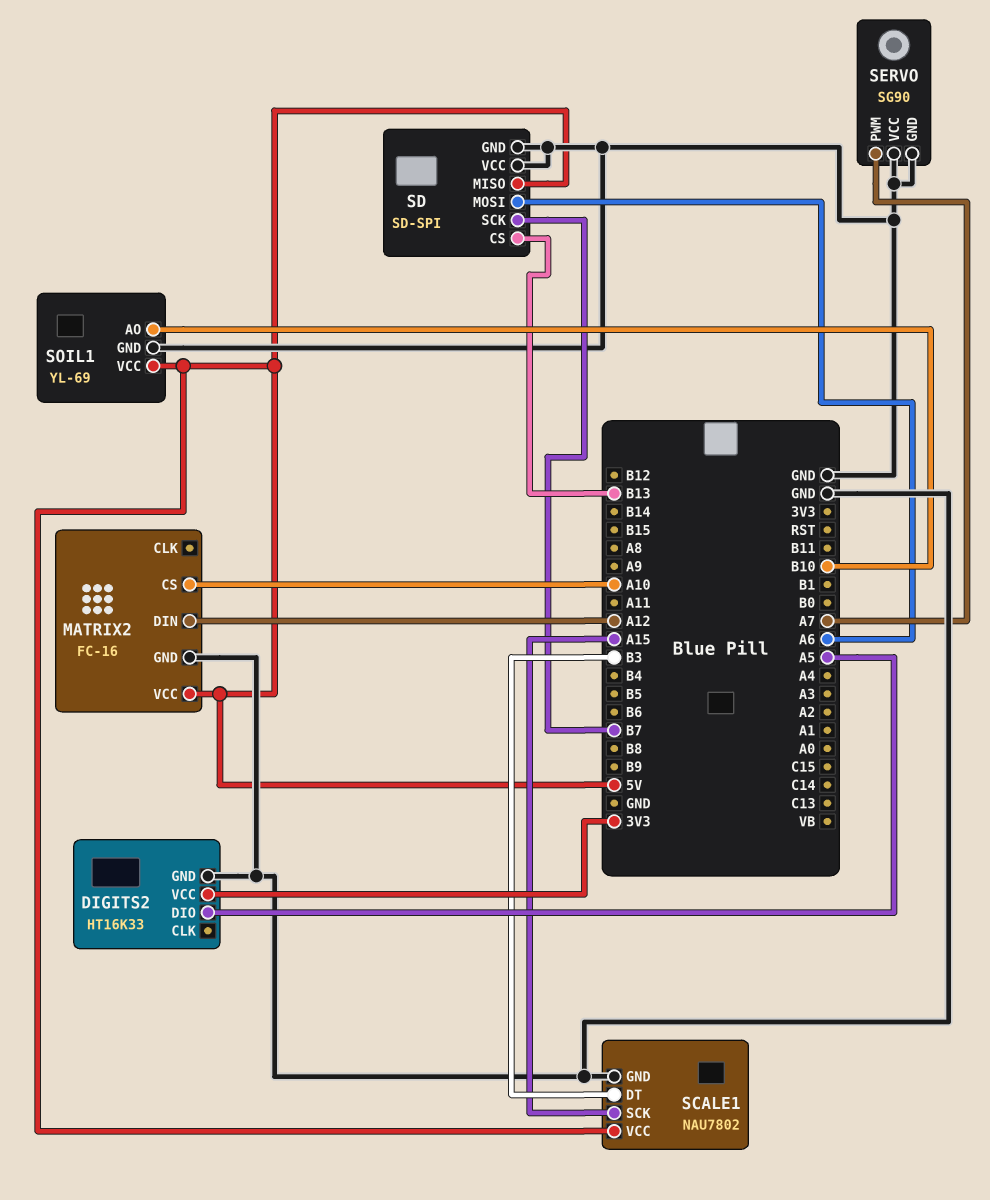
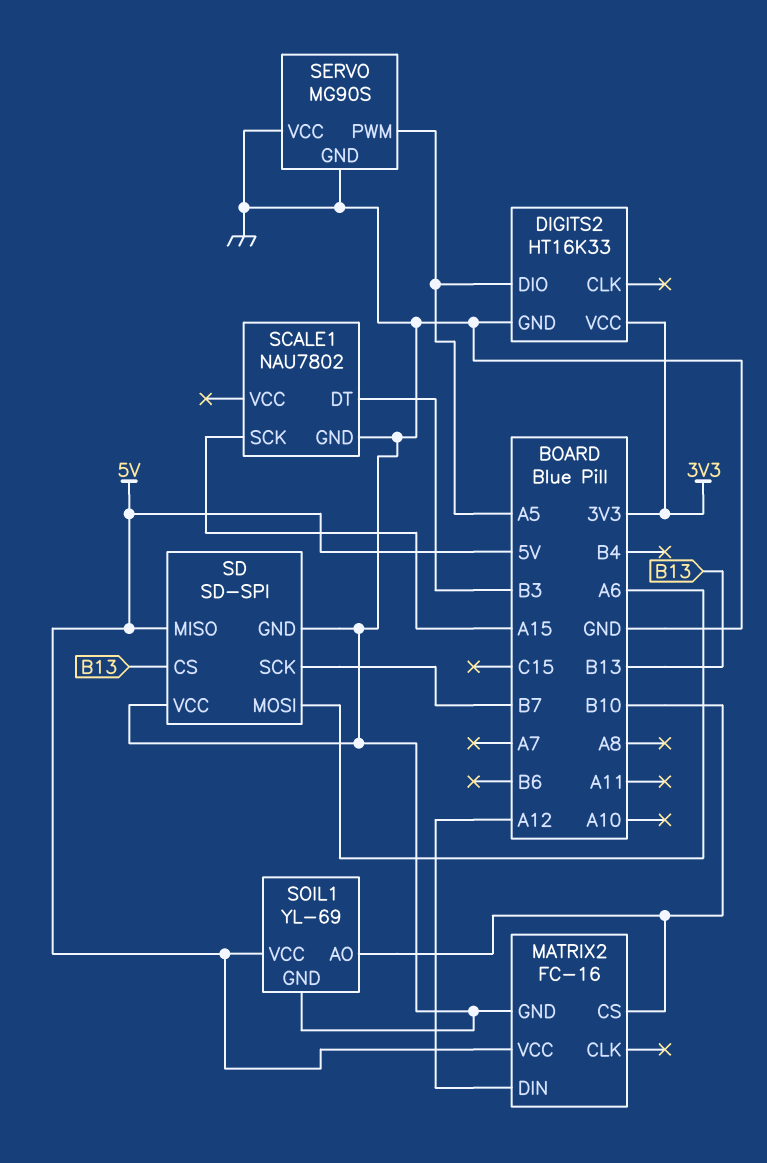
MATRIX2 pin CS: A10 -> B10
SCALE1 pin VCC: 5V -> none
SERVO: SG90 -> MG90S
SERVO pin PWM: A7 -> A5

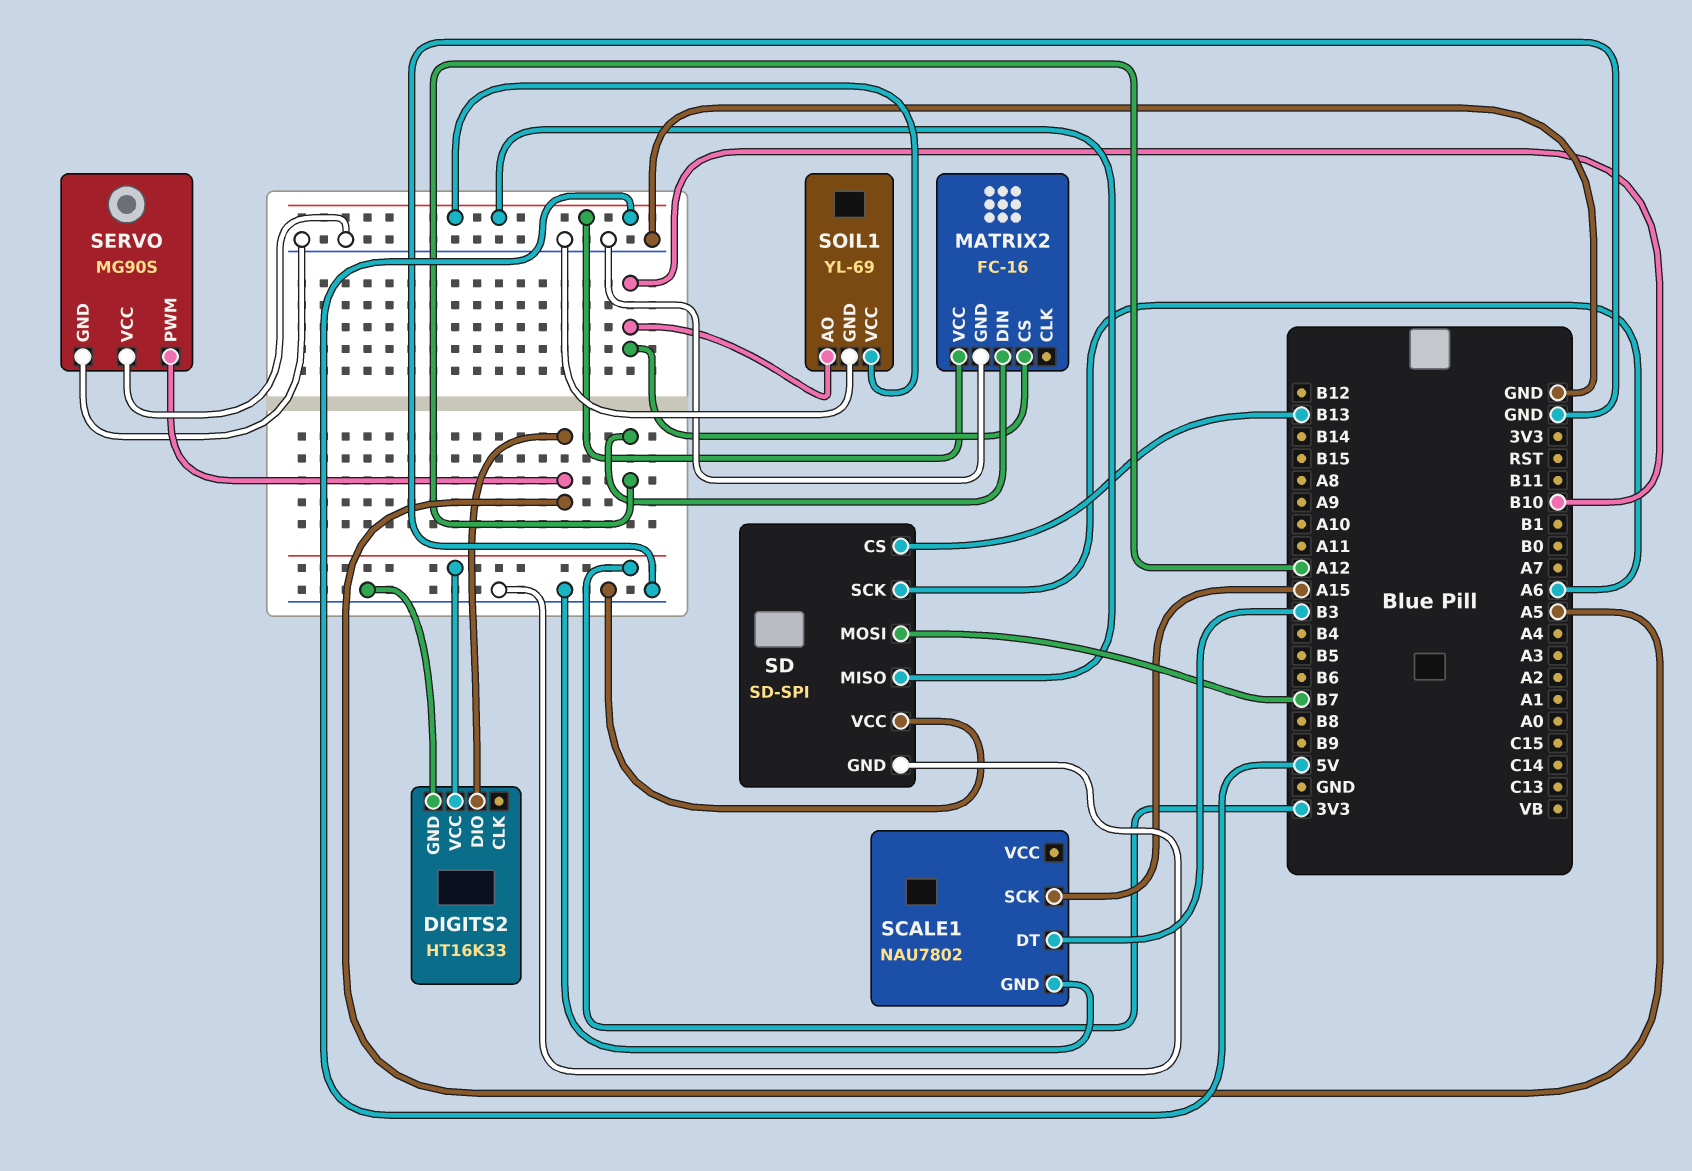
SD pin MOSI: A6 -> B7
SD pin SCK: B7 -> A6

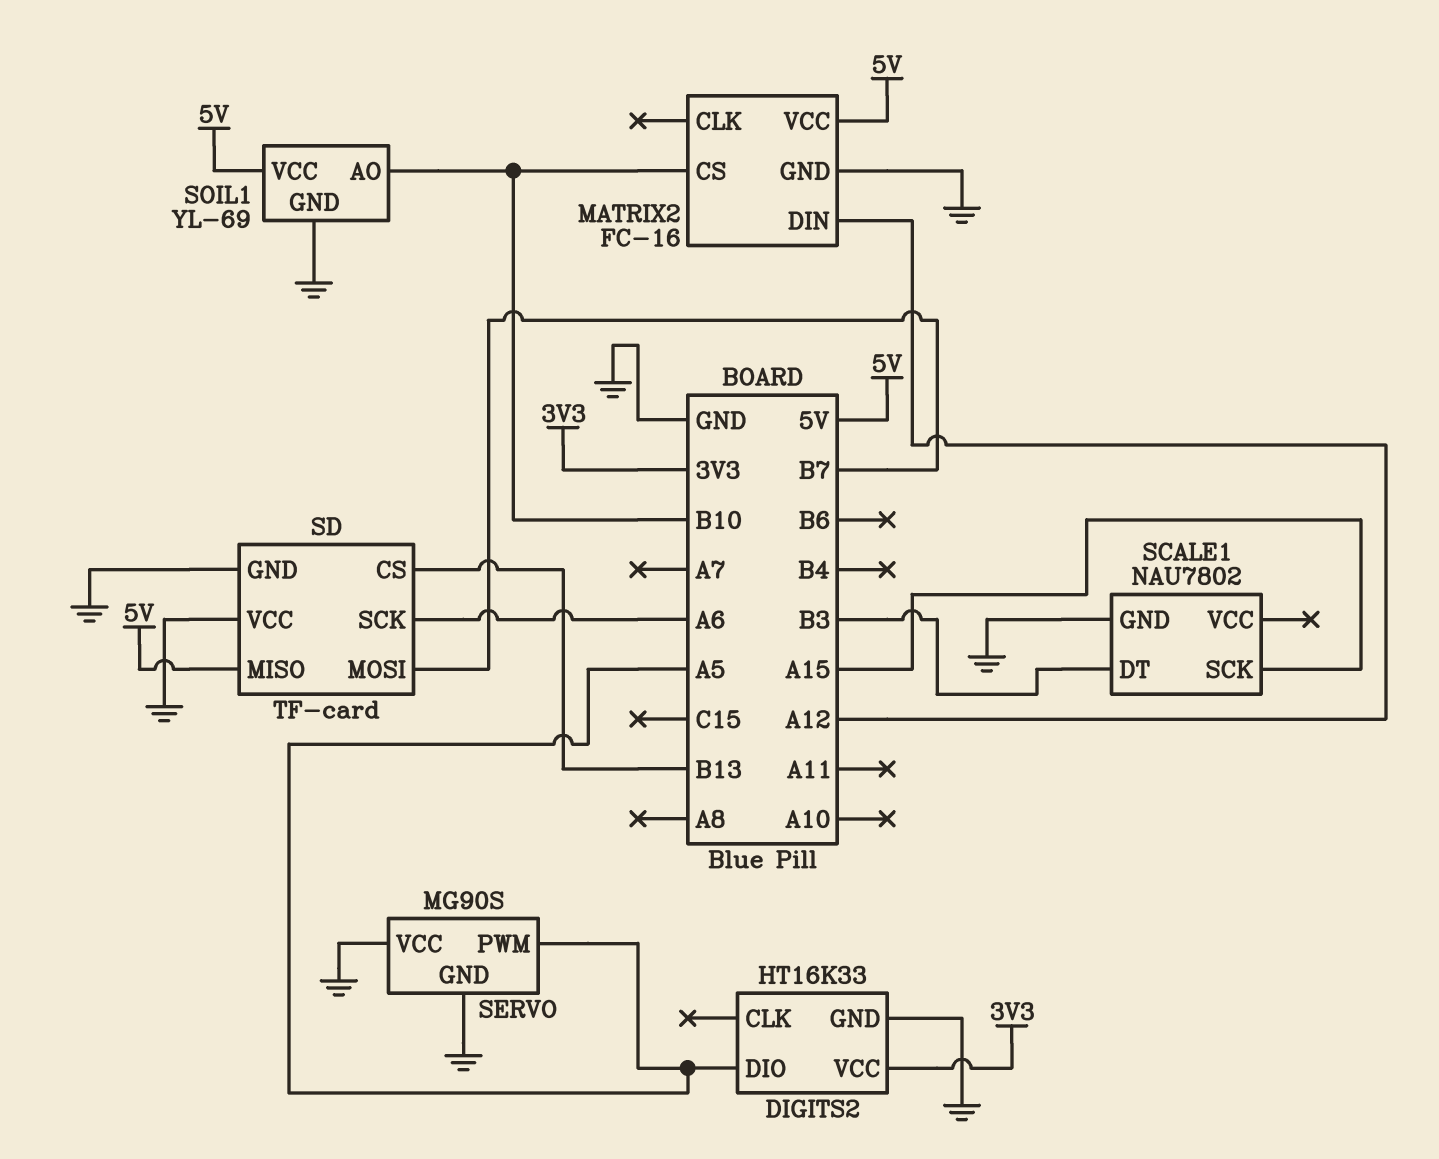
SD: SD-SPI -> TF-card

